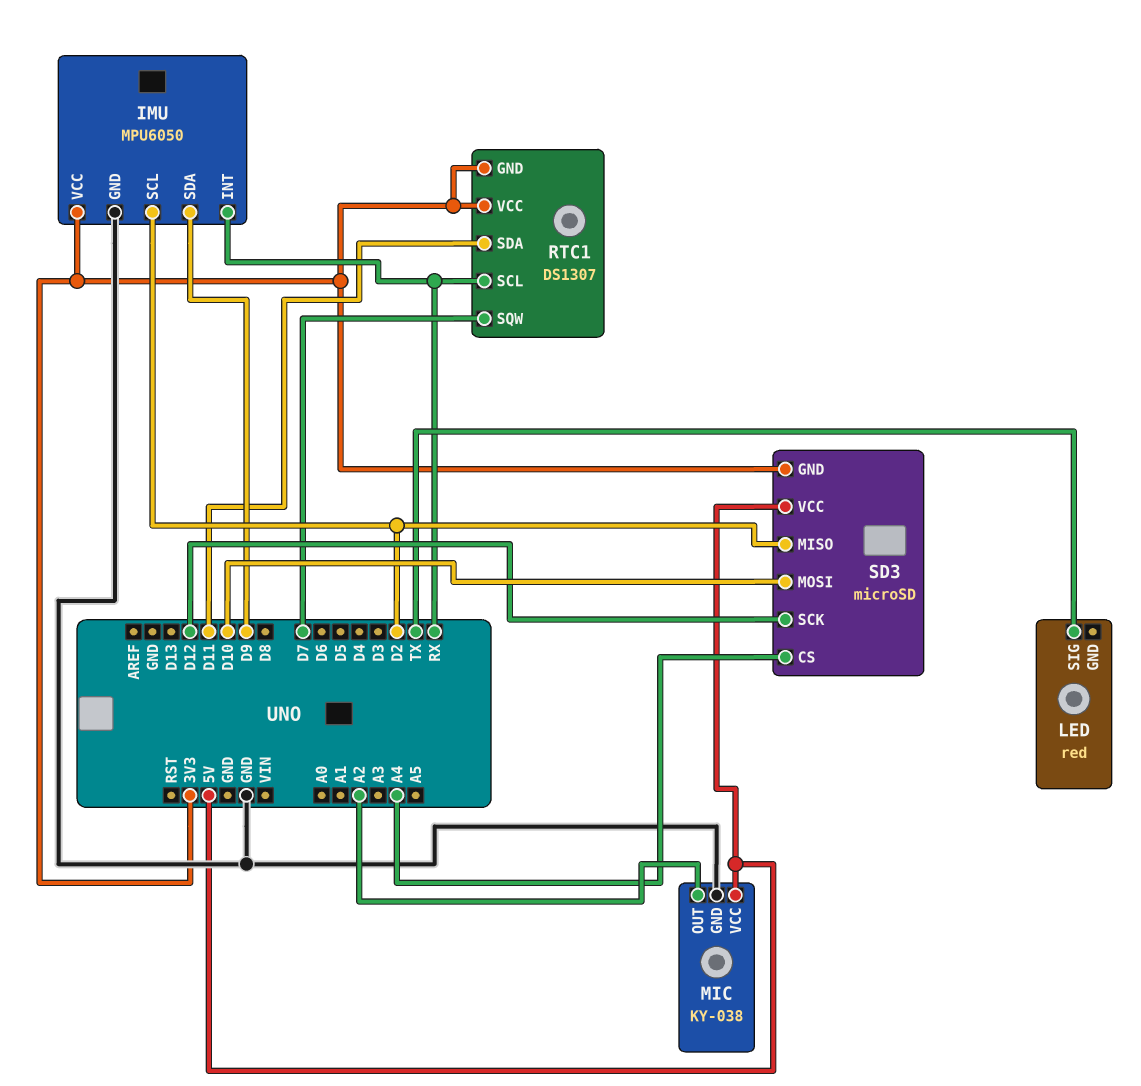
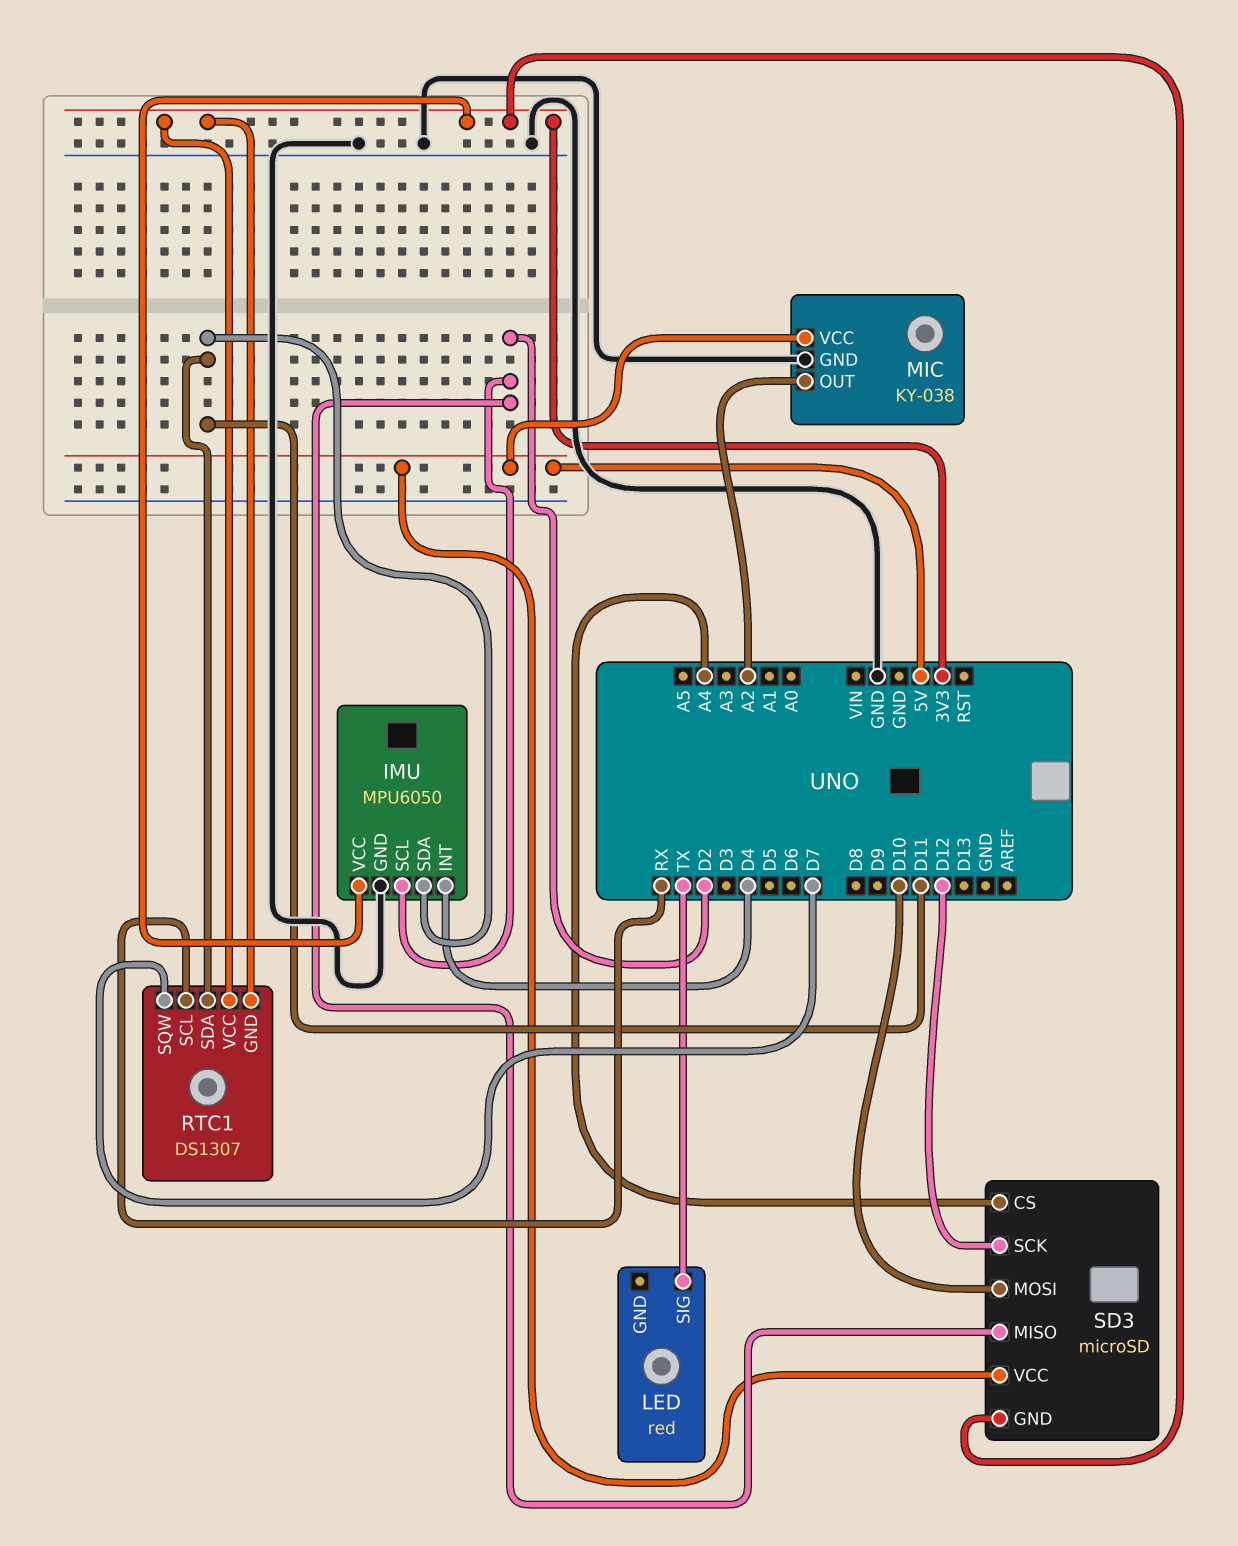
IMU pin INT: RX -> D4
IMU pin SDA: D9 -> D11

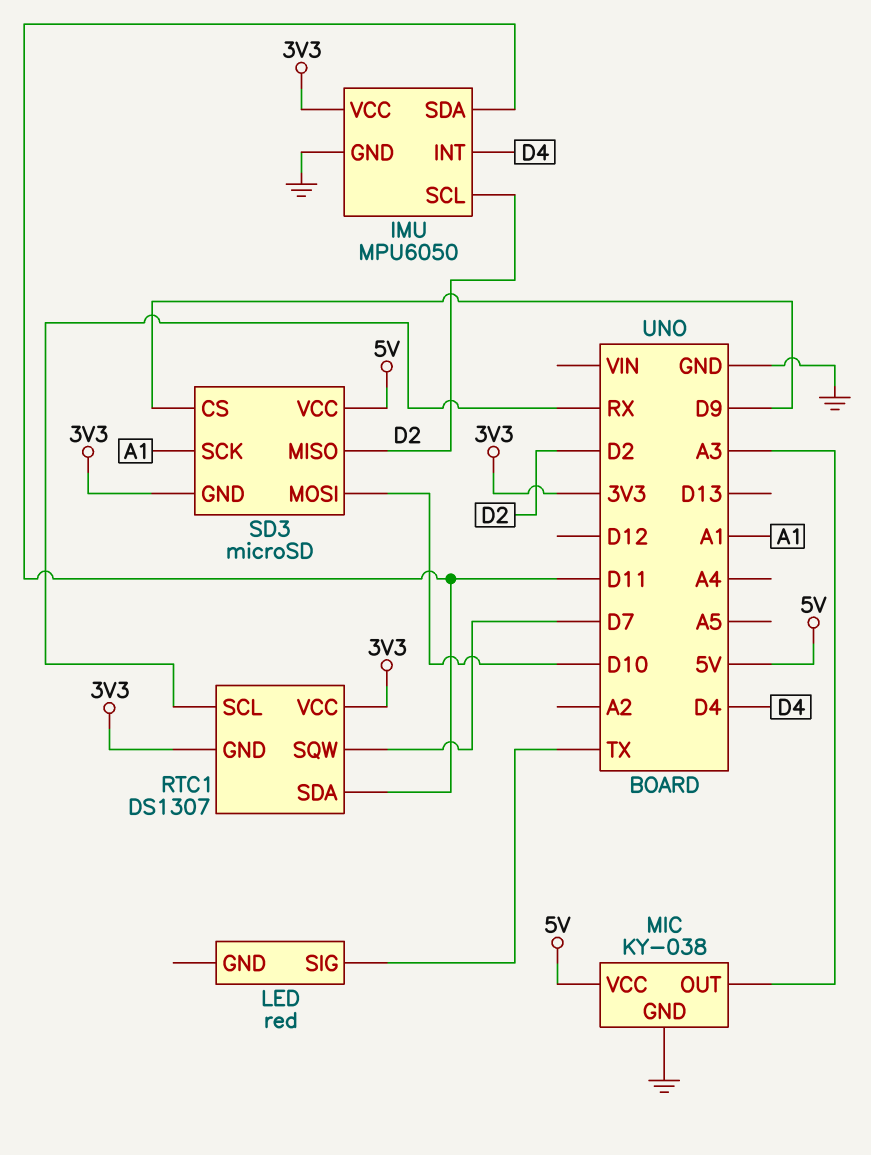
MIC pin OUT: A2 -> A3
SD3 pin CS: A4 -> D9
SD3 pin SCK: D12 -> A1

